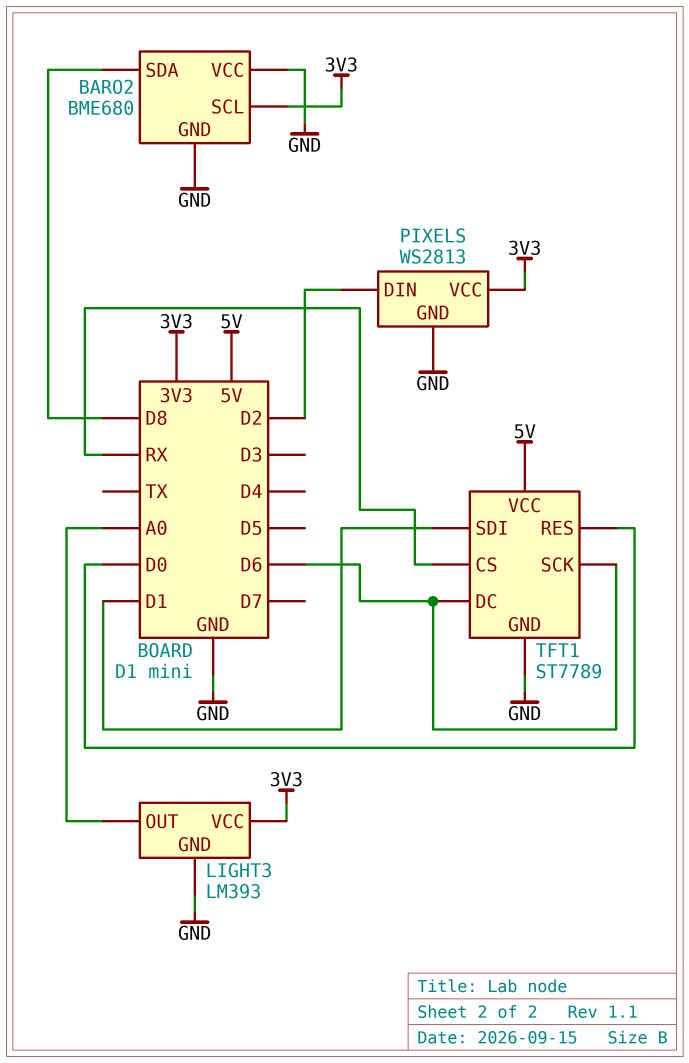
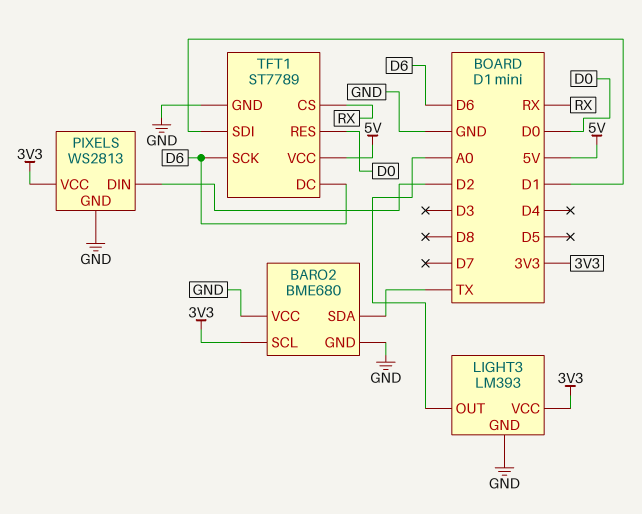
BARO2 pin SDA: D8 -> TX

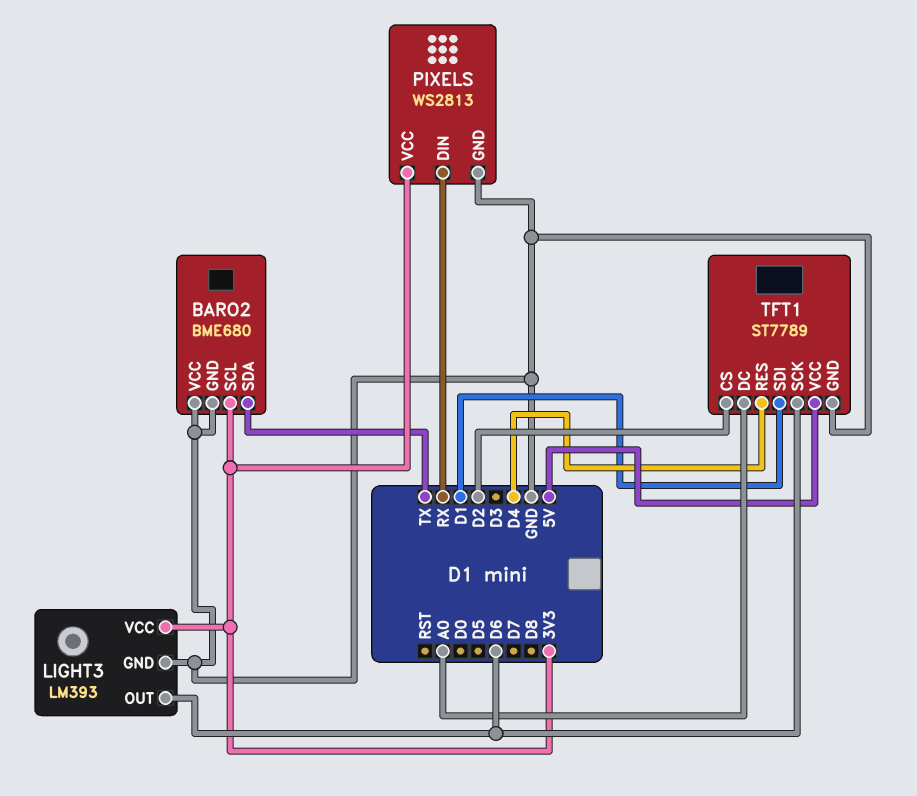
LIGHT3 pin OUT: A0 -> D6
PIXELS pin DIN: D2 -> RX
TFT1 pin CS: RX -> D2
TFT1 pin DC: D6 -> A0
TFT1 pin RES: D0 -> D4

